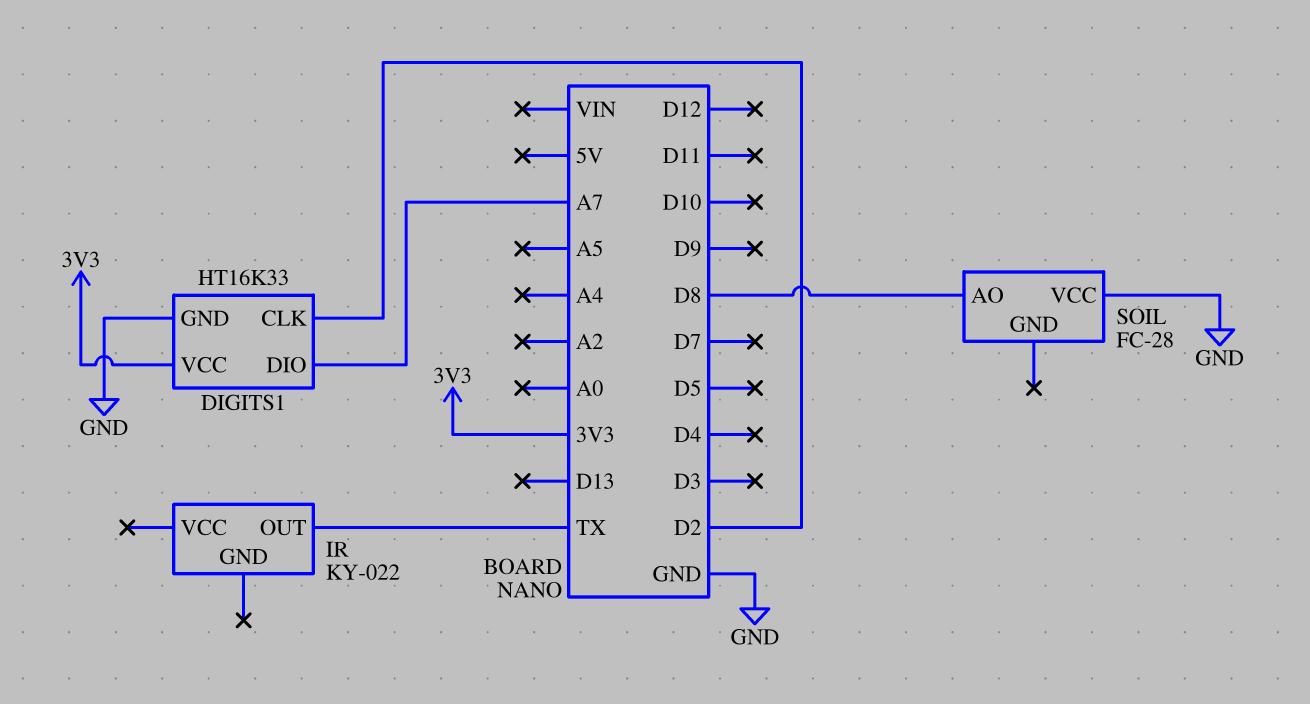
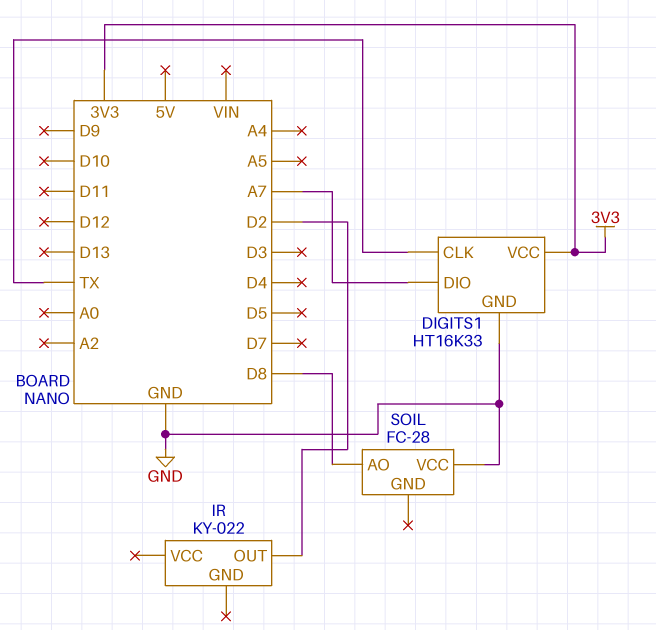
DIGITS1 pin CLK: D2 -> TX
IR pin OUT: TX -> D2

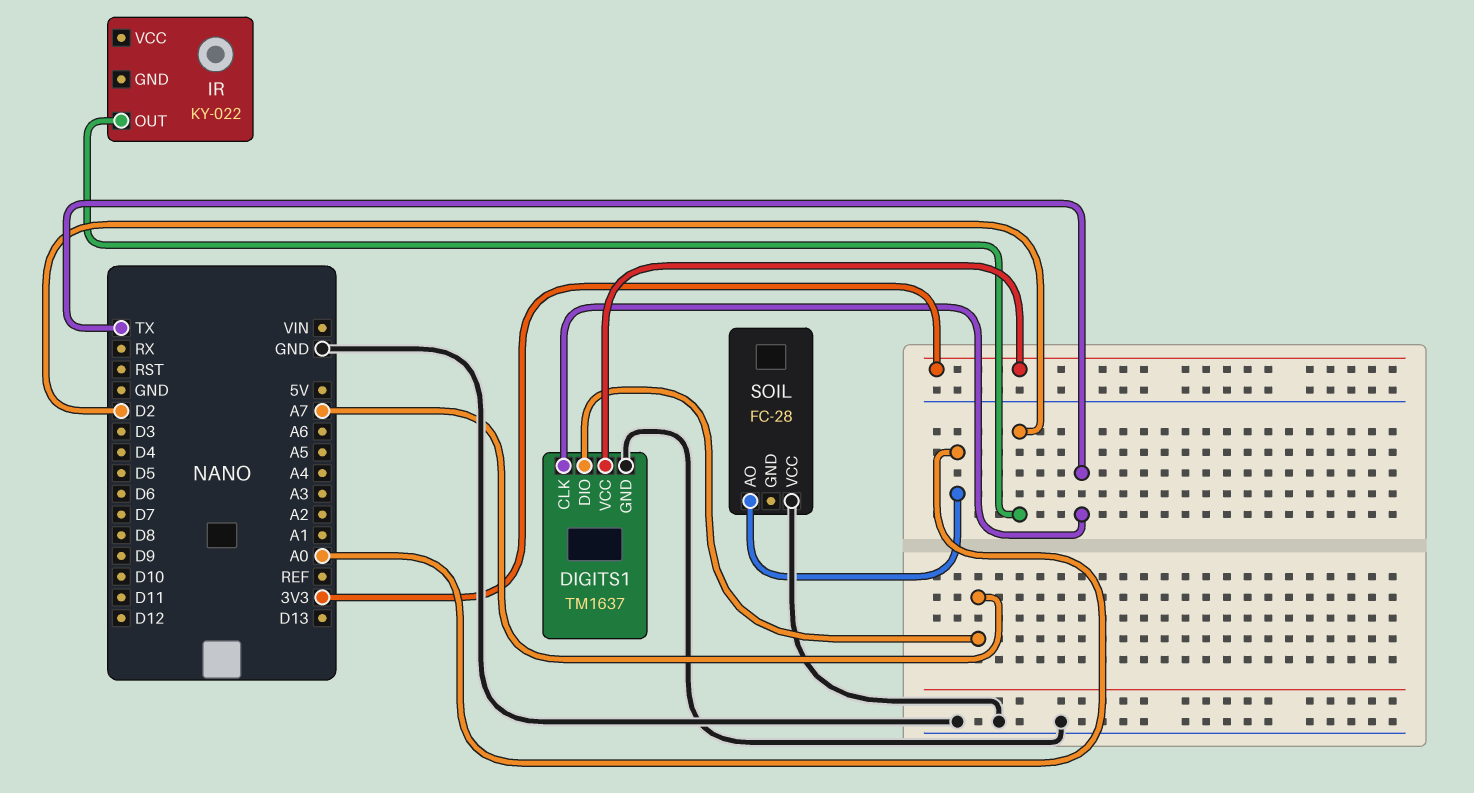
DIGITS1: HT16K33 -> TM1637
SOIL pin AO: D8 -> A0

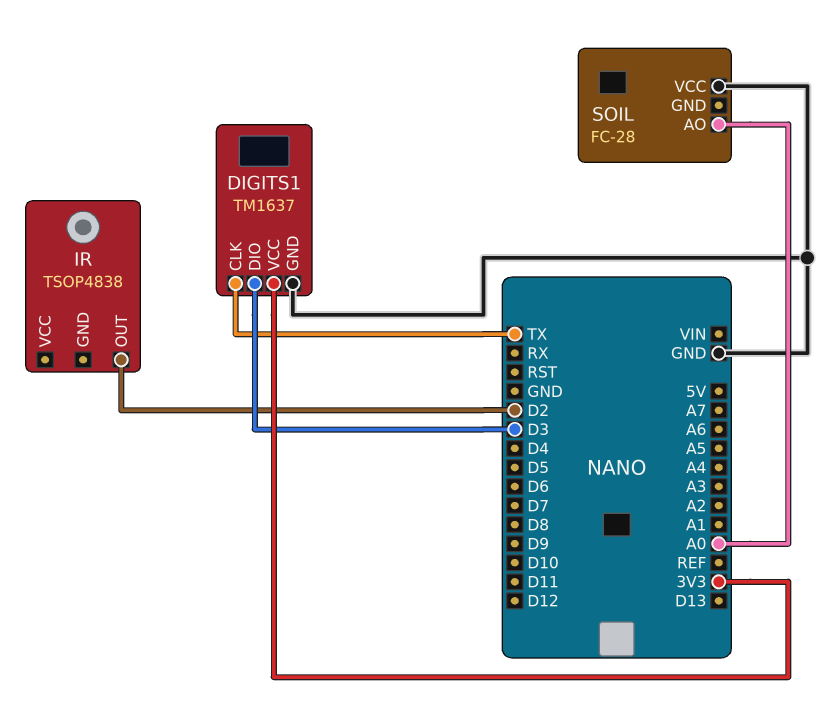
DIGITS1 pin DIO: A7 -> D3
IR: KY-022 -> TSOP4838

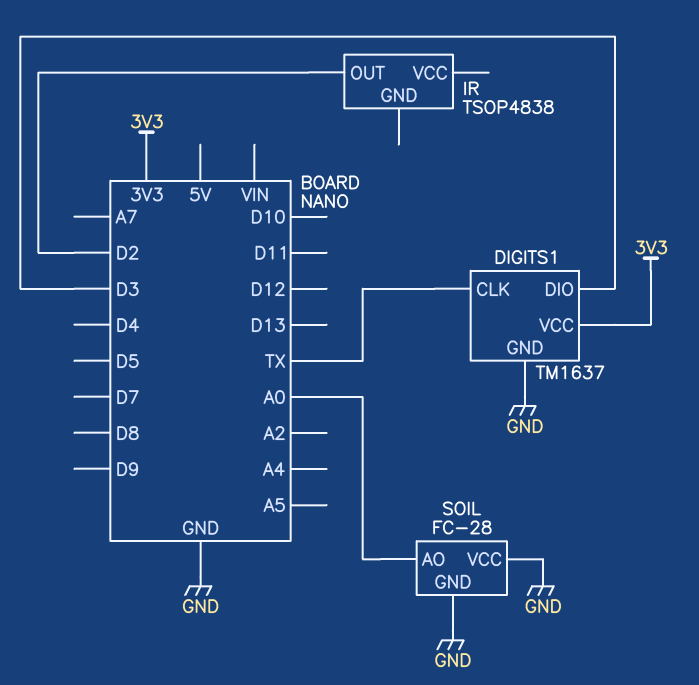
SOIL pin GND: none -> GND

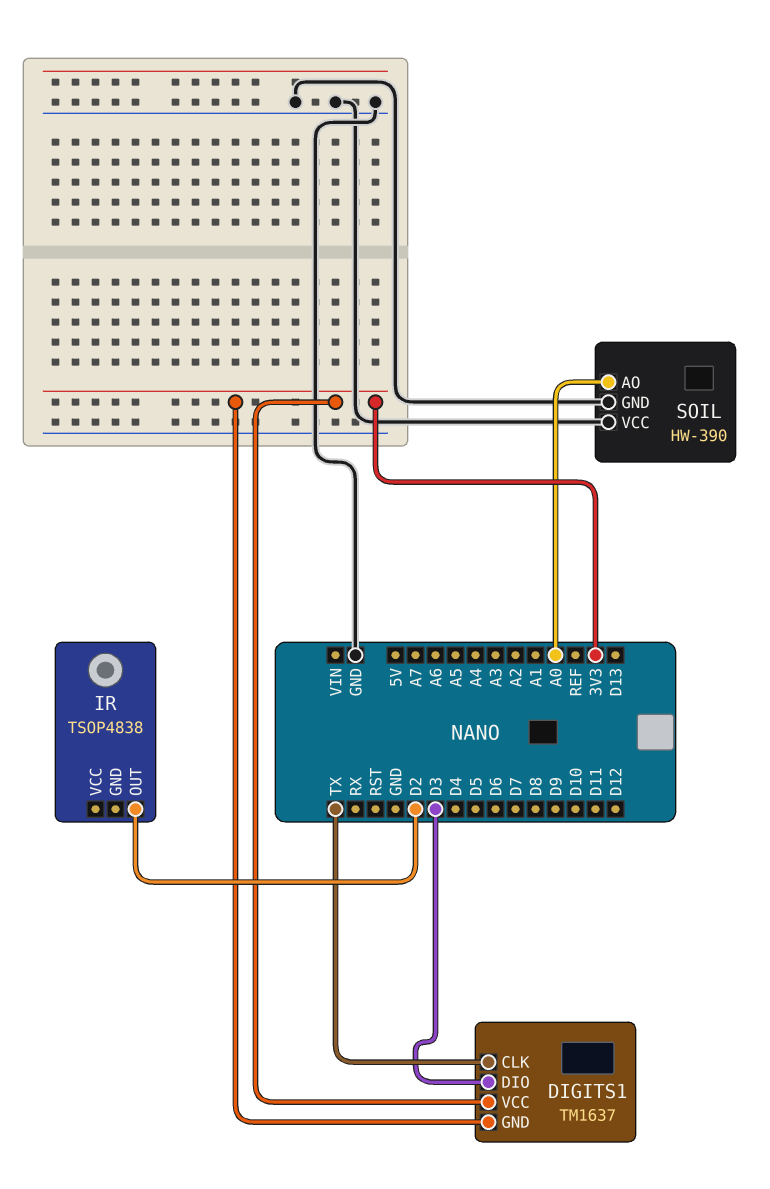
DIGITS1 pin GND: GND -> 3V3
SOIL: FC-28 -> HW-390

